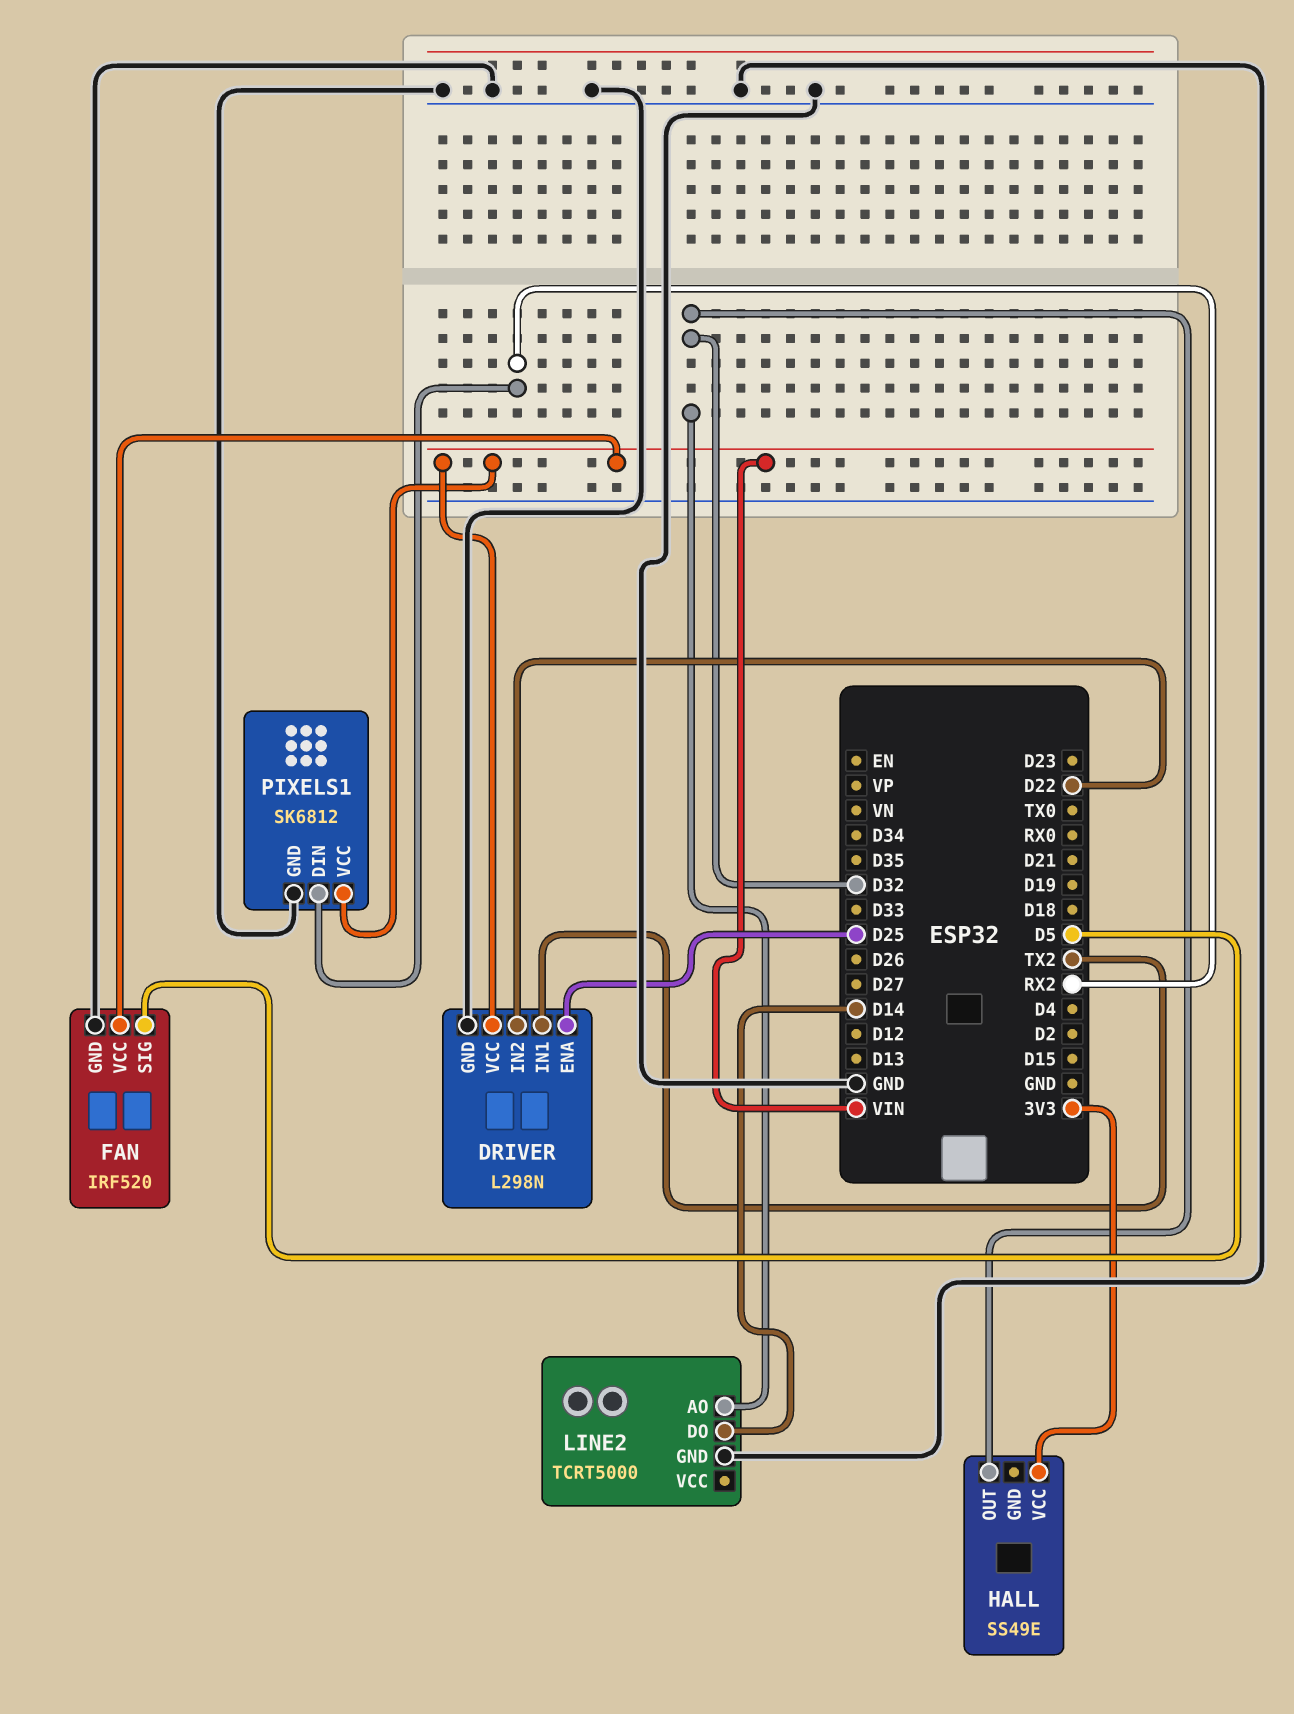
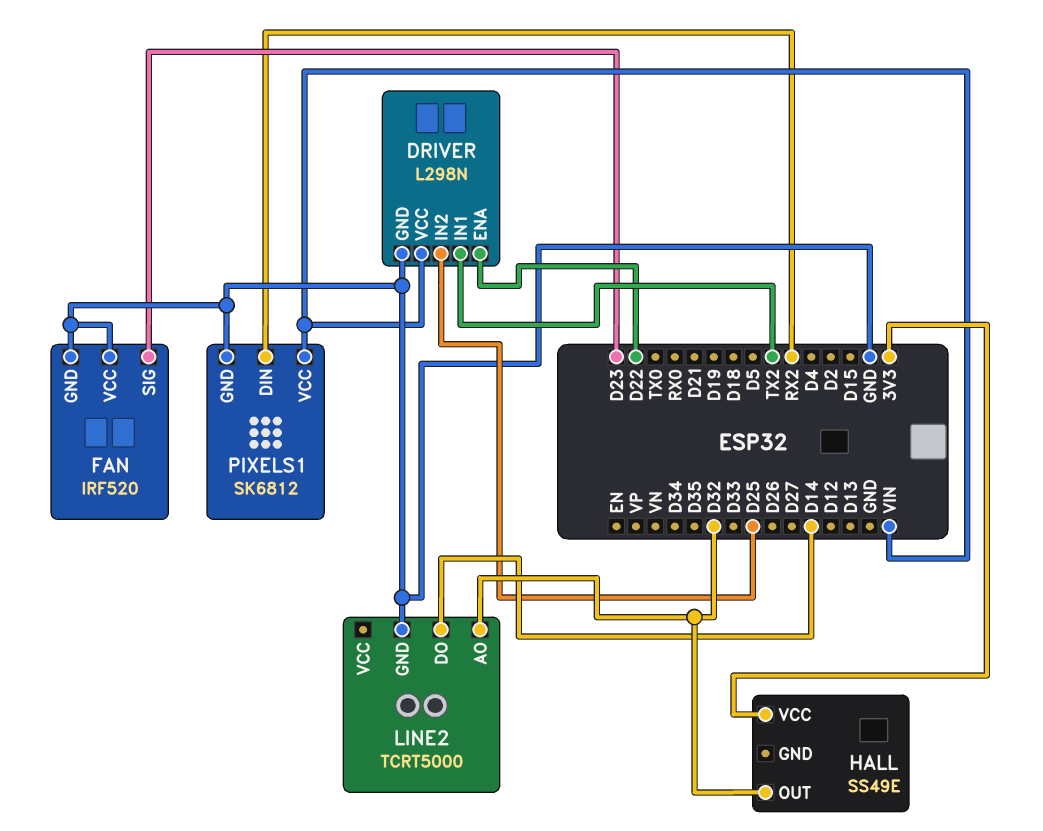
DRIVER pin ENA: D25 -> D22
DRIVER pin IN2: D22 -> D25
FAN pin SIG: D5 -> D23
FAN pin VCC: VIN -> GND

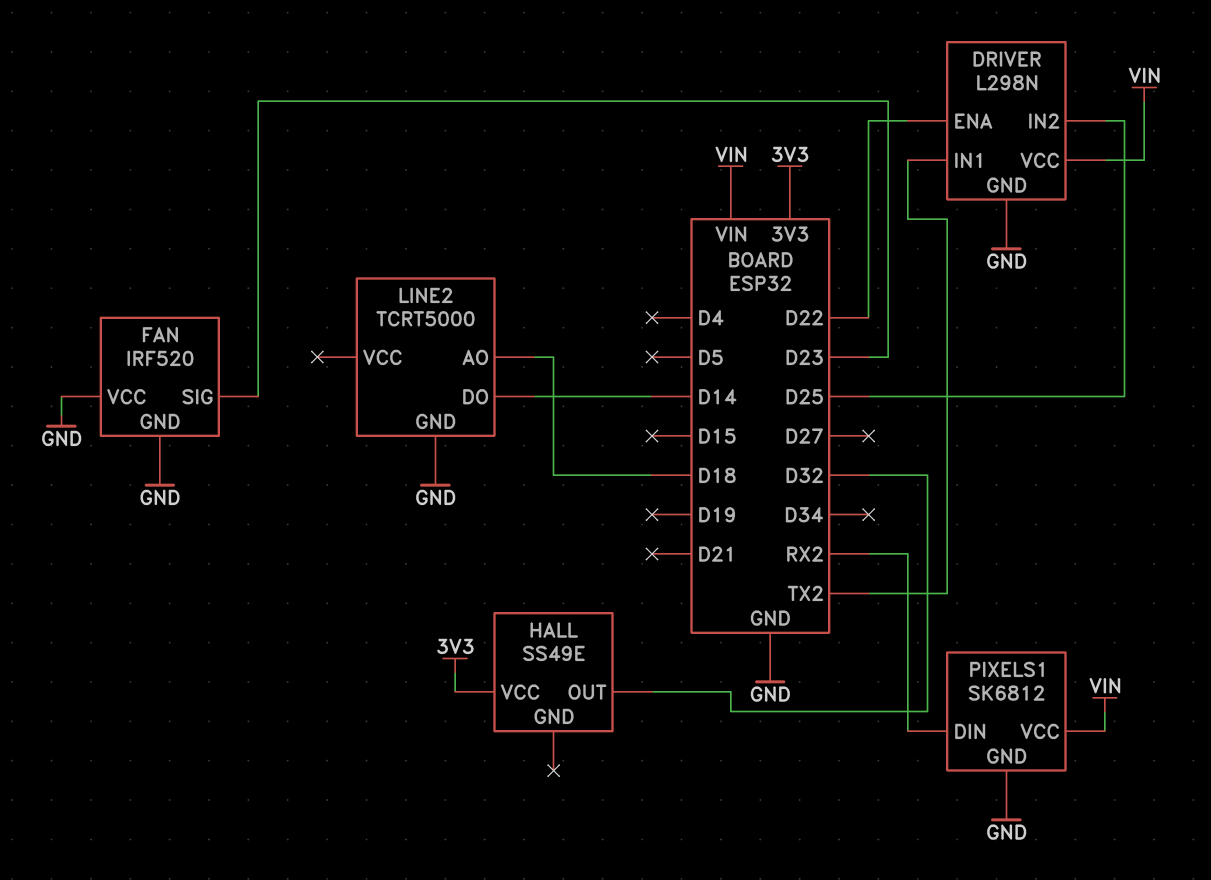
LINE2 pin AO: D32 -> D18

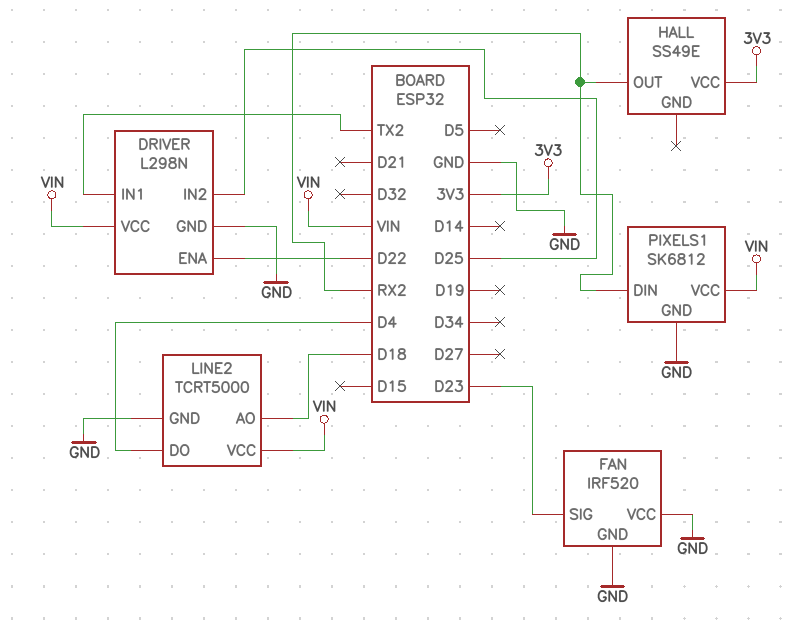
HALL pin OUT: D32 -> RX2
LINE2 pin DO: D14 -> D4
LINE2 pin VCC: none -> VIN

